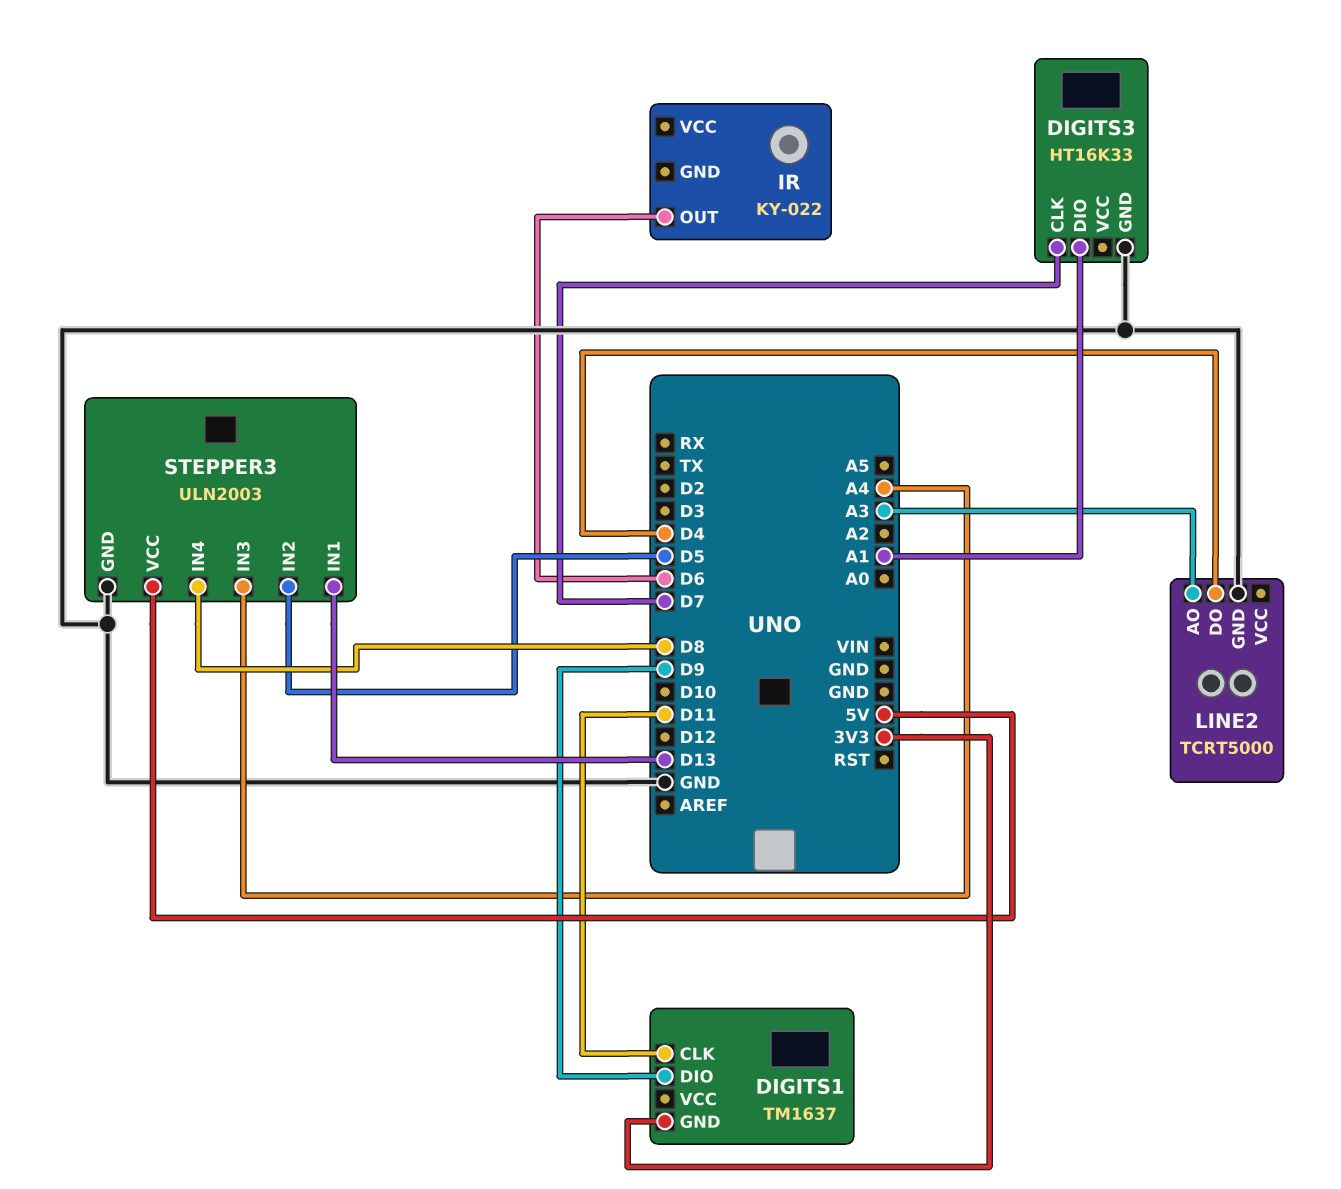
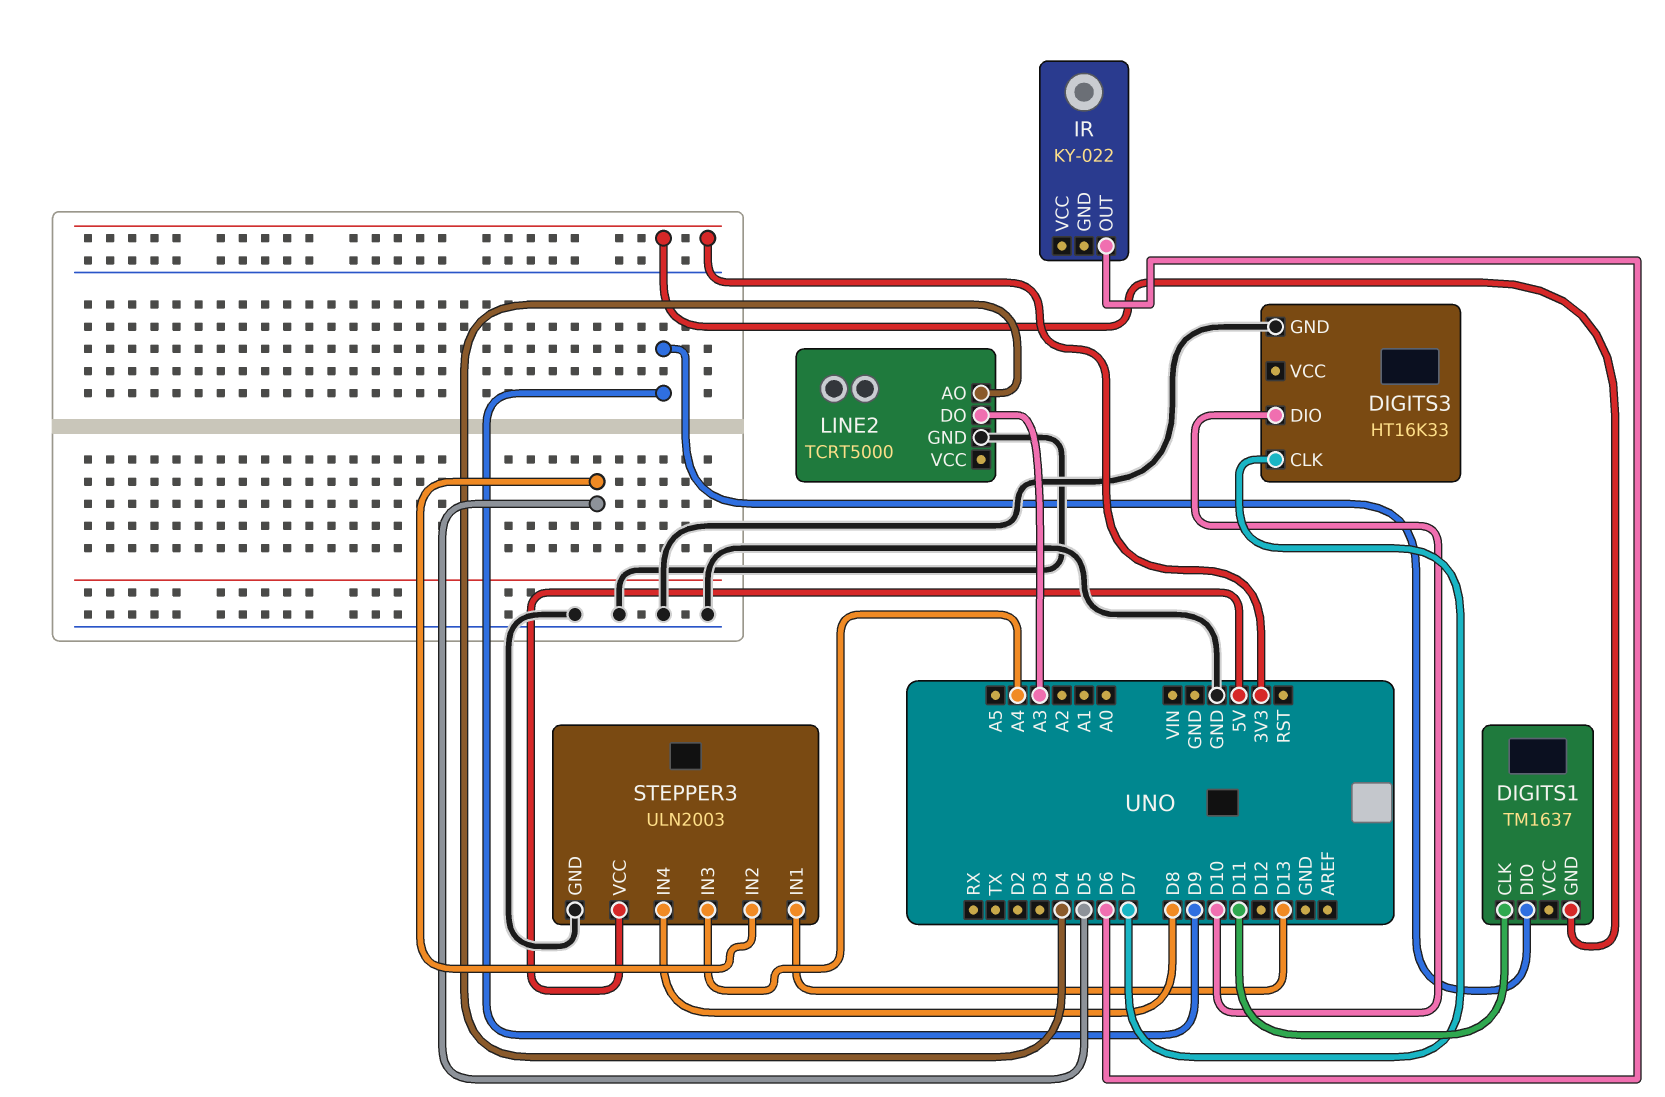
DIGITS3 pin DIO: A1 -> D10
LINE2 pin AO: A3 -> D4
LINE2 pin DO: D4 -> A3

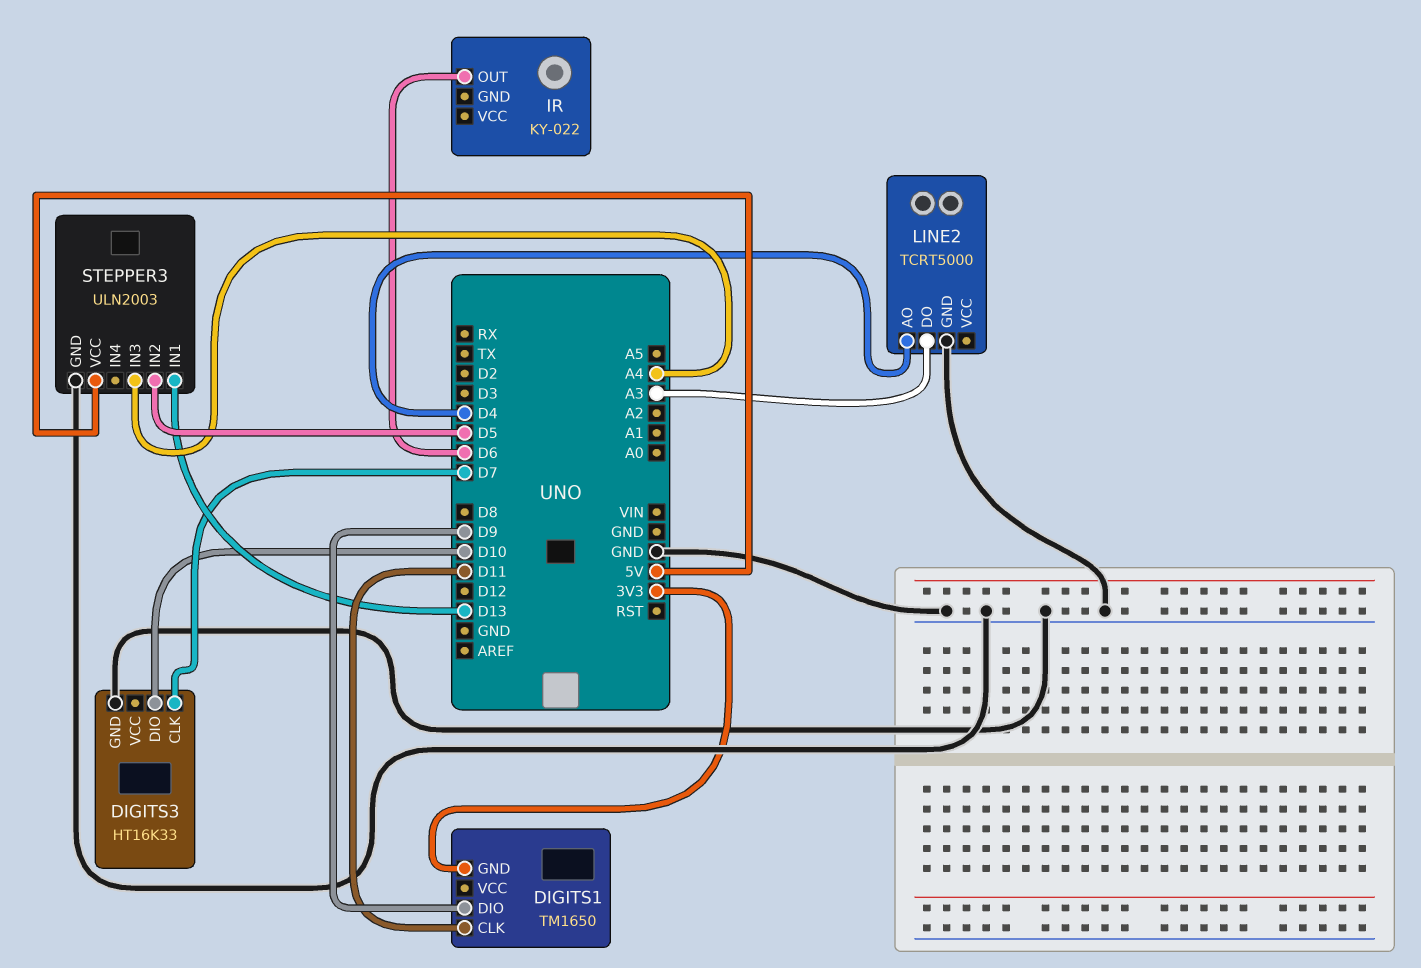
DIGITS1: TM1637 -> TM1650
STEPPER3 pin IN4: D8 -> none

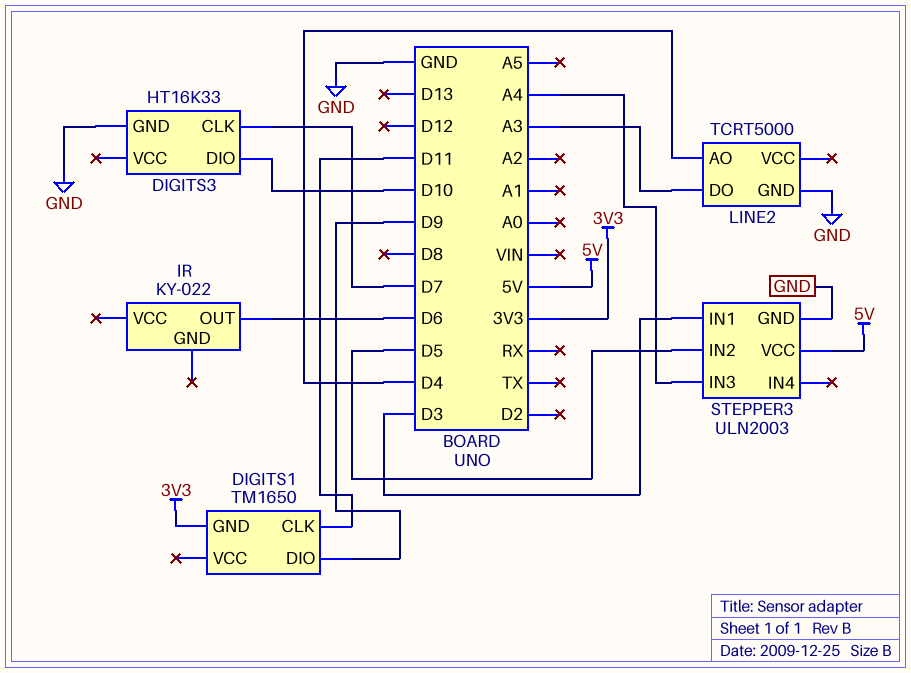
STEPPER3 pin IN1: D13 -> D3

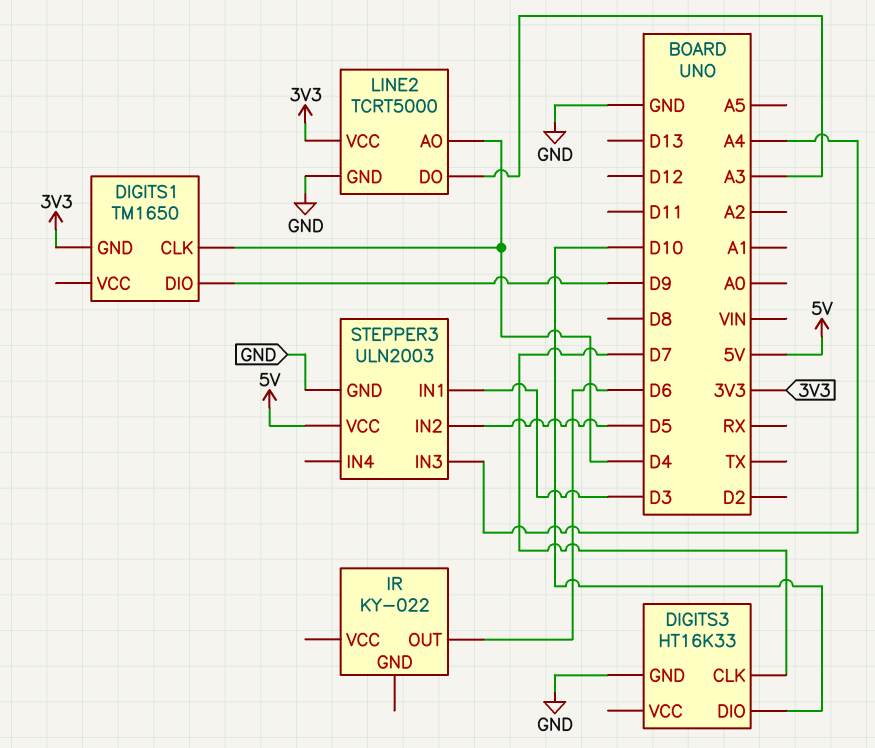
DIGITS1 pin CLK: D11 -> D4
LINE2 pin VCC: none -> 3V3

